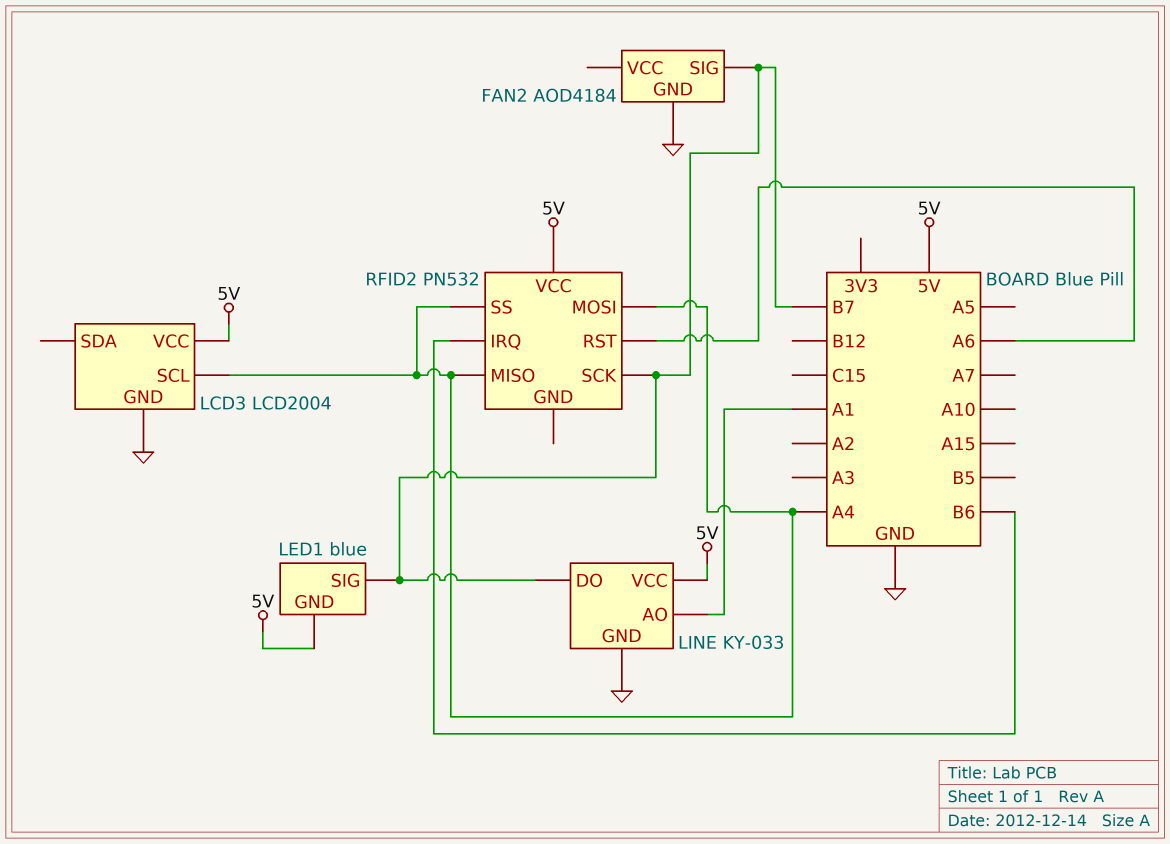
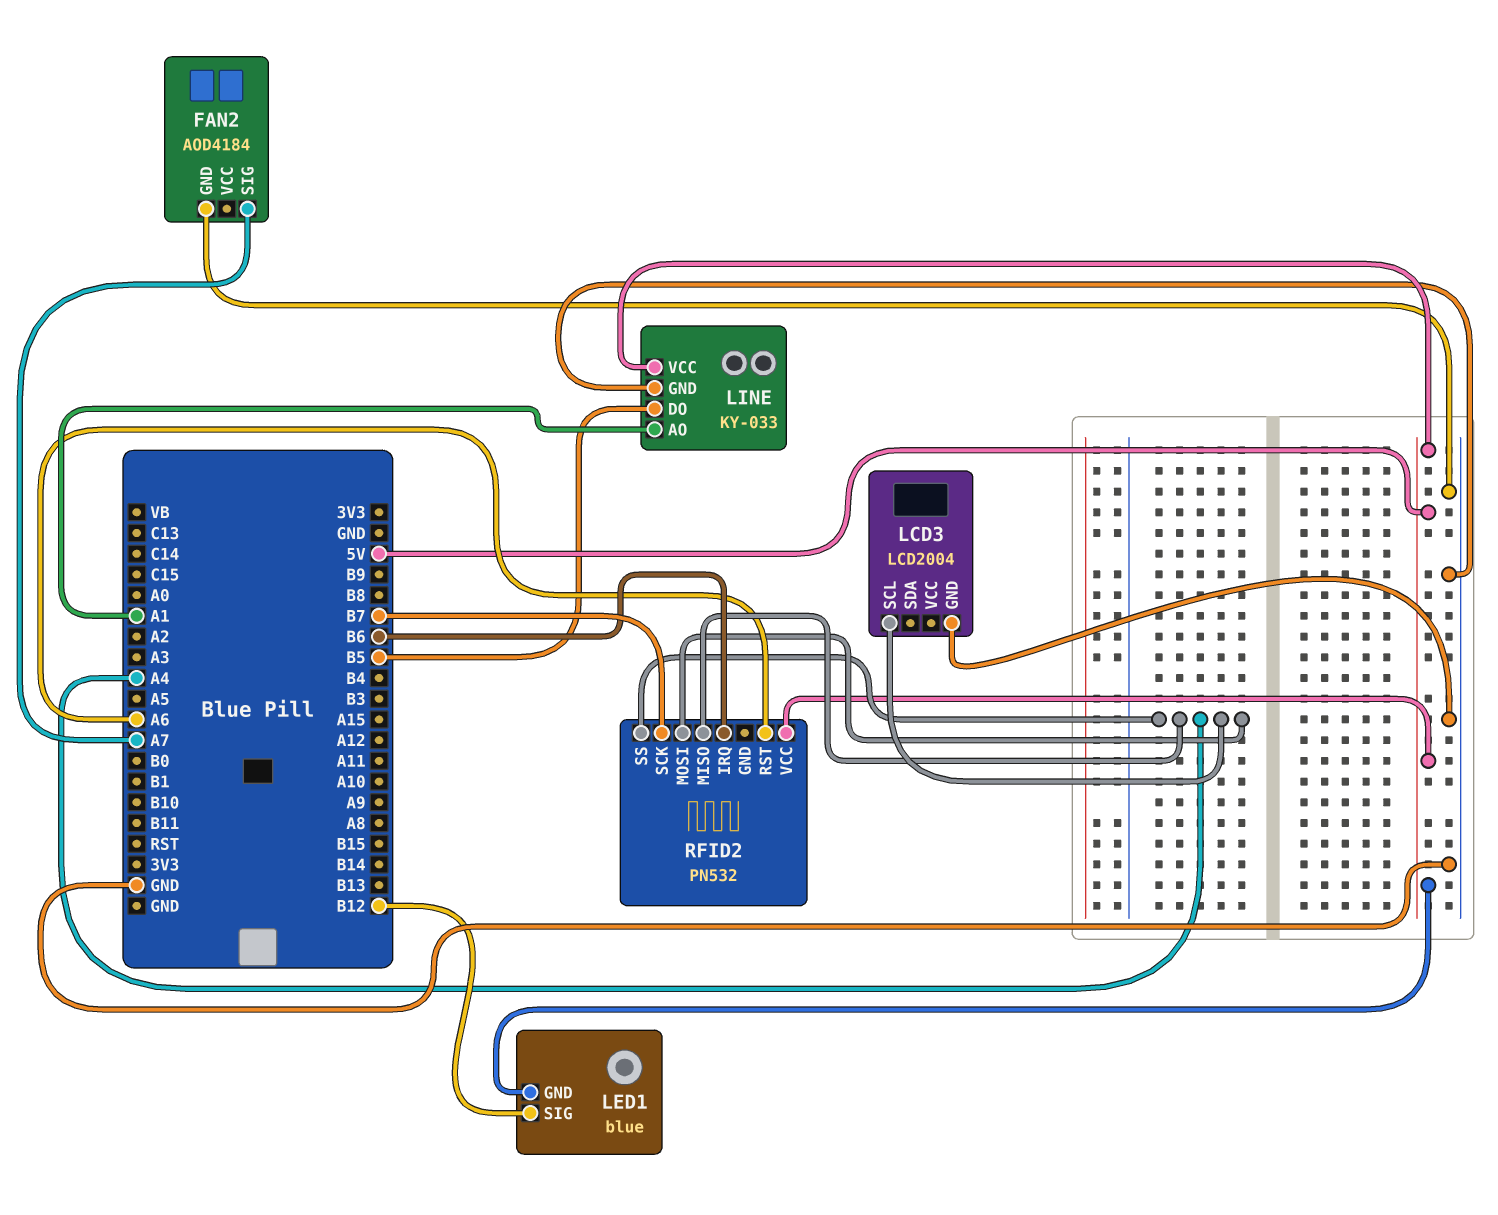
FAN2 pin SIG: B7 -> A7
LCD3 pin VCC: 5V -> none
LED1 pin SIG: B7 -> B12
LINE pin DO: B7 -> B5

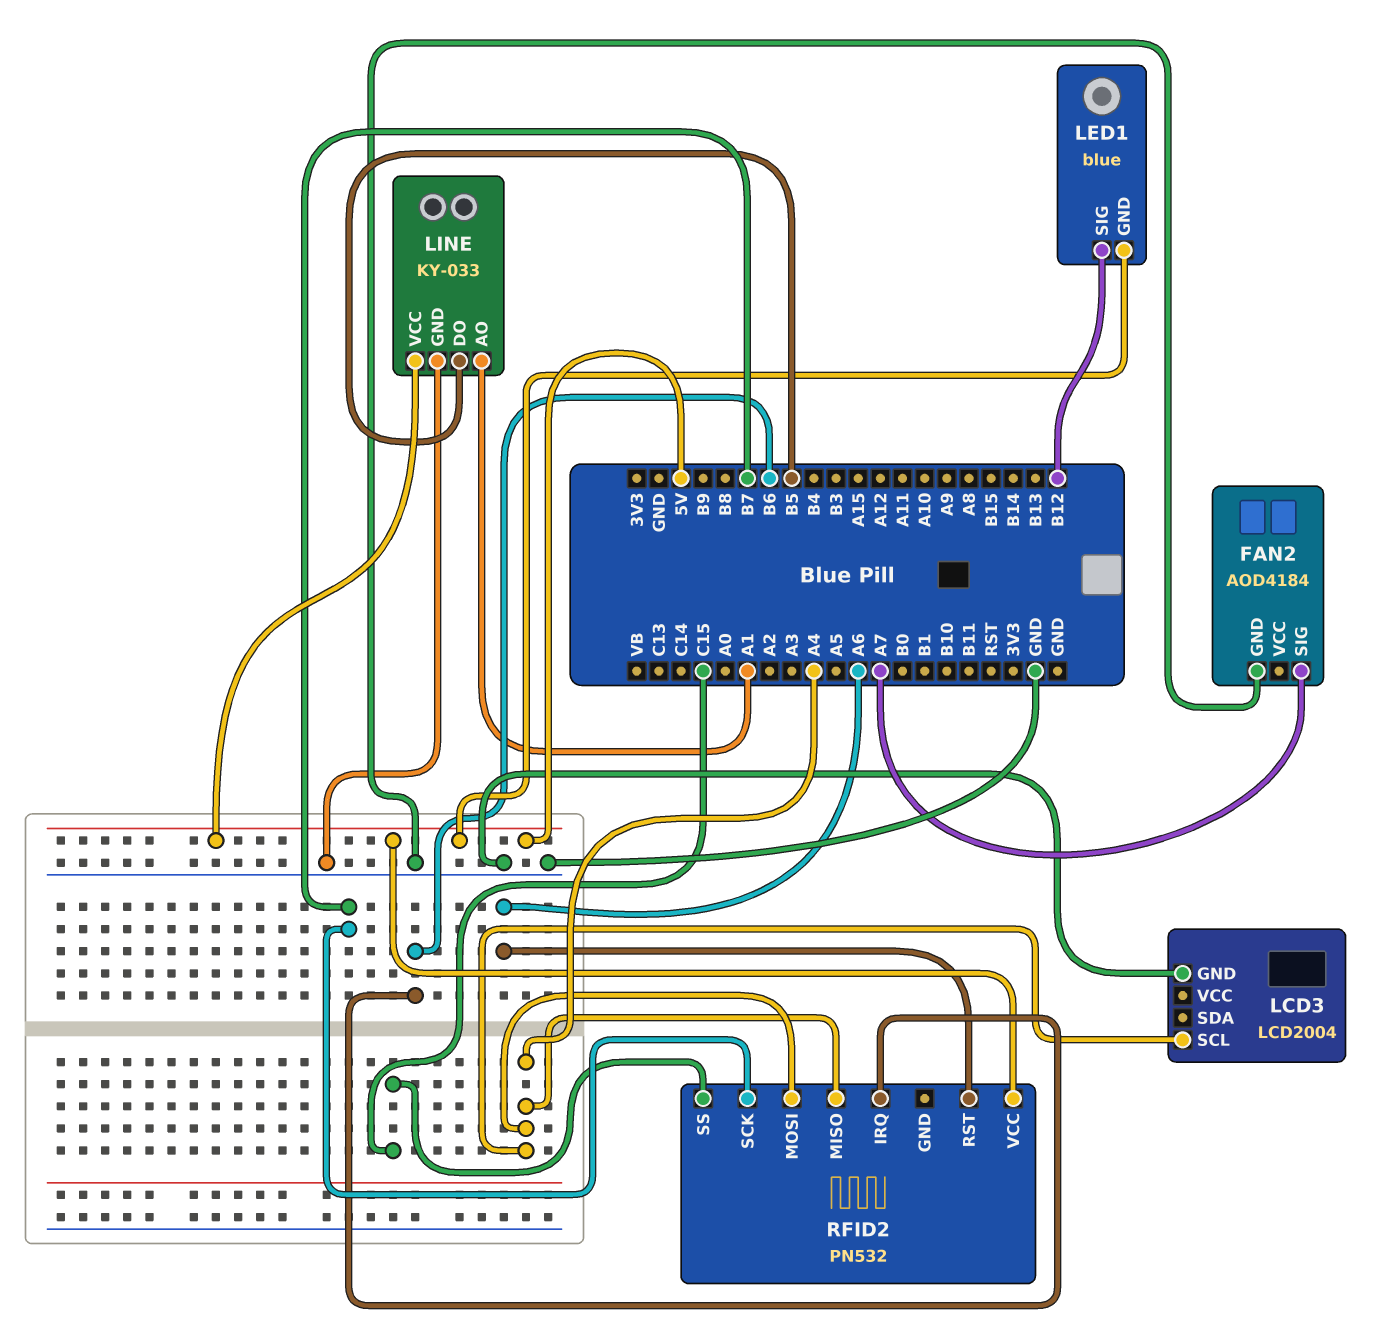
RFID2 pin SS: A4 -> C15

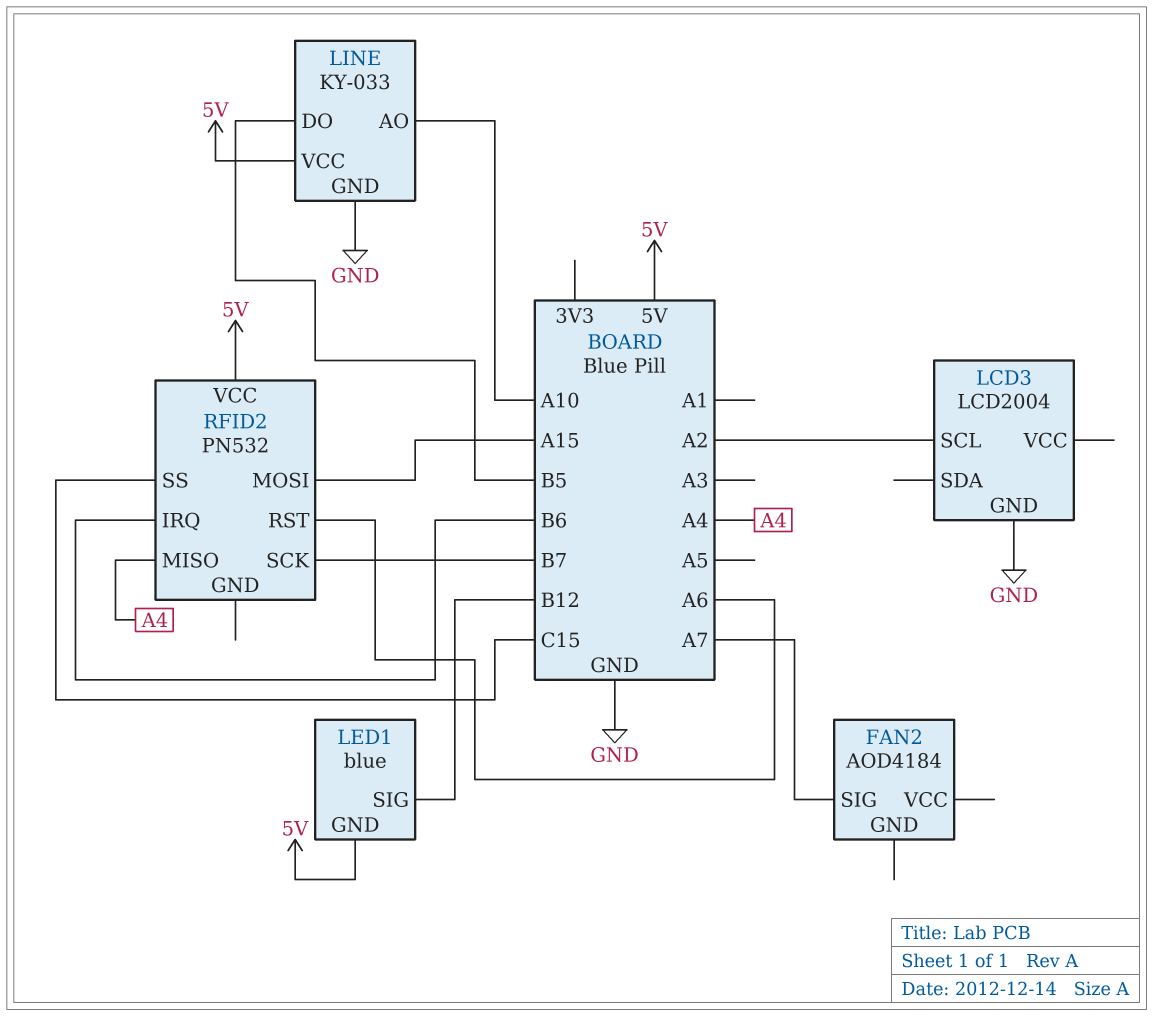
FAN2 pin GND: GND -> none
LCD3 pin SCL: A4 -> A2
LINE pin AO: A1 -> A10
RFID2 pin MOSI: A4 -> A15

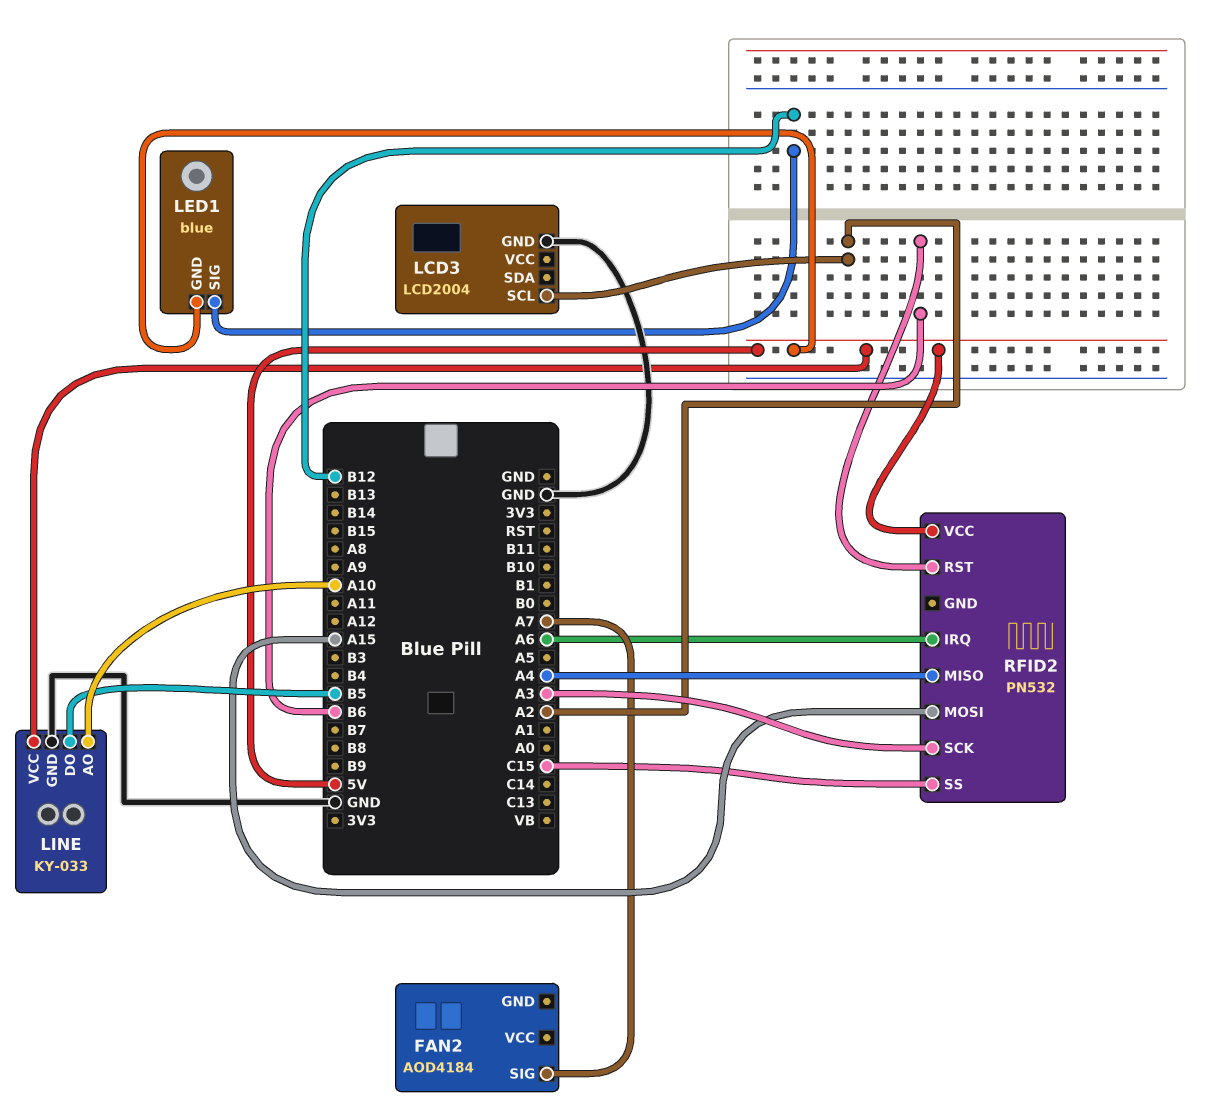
RFID2 pin IRQ: B6 -> A6
RFID2 pin RST: A6 -> B6
RFID2 pin SCK: B7 -> A3

